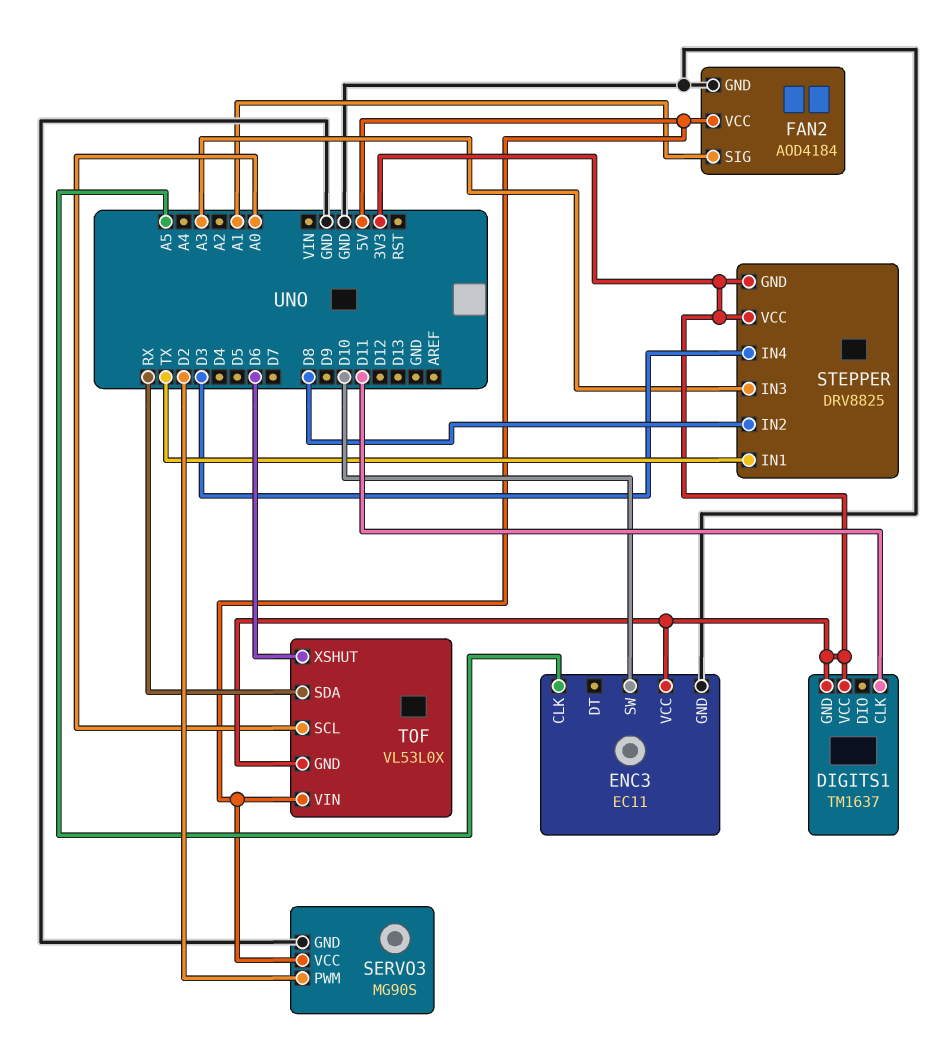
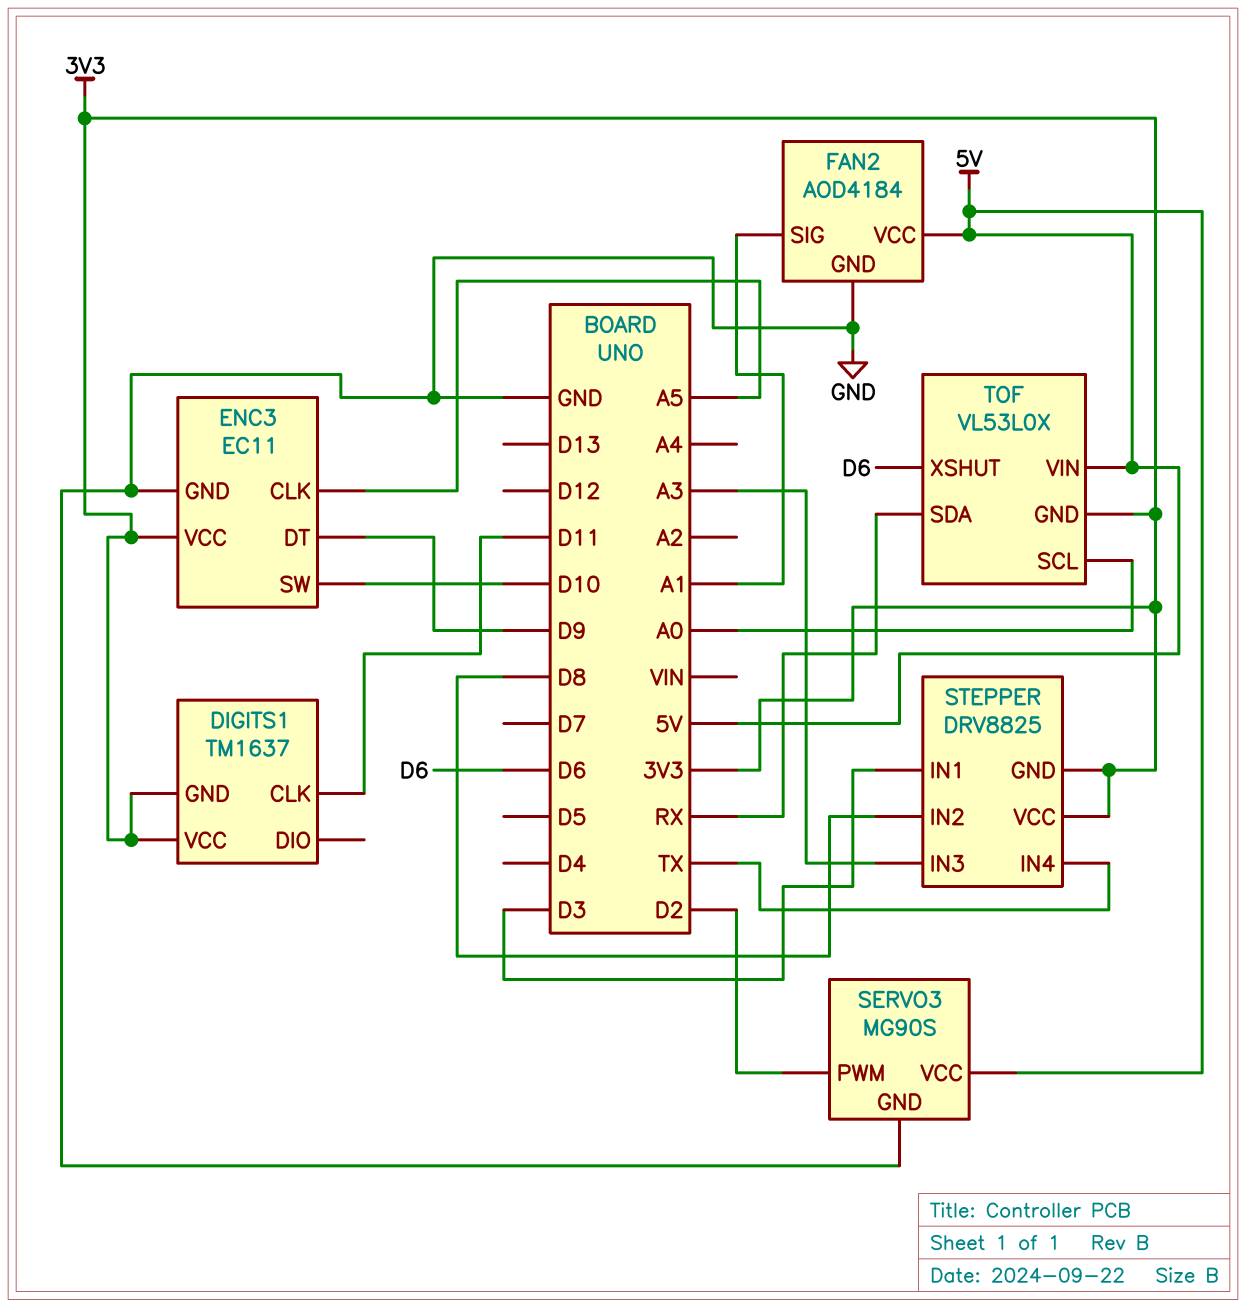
ENC3 pin DT: none -> D9
STEPPER pin IN1: TX -> D3
STEPPER pin IN4: D3 -> TX

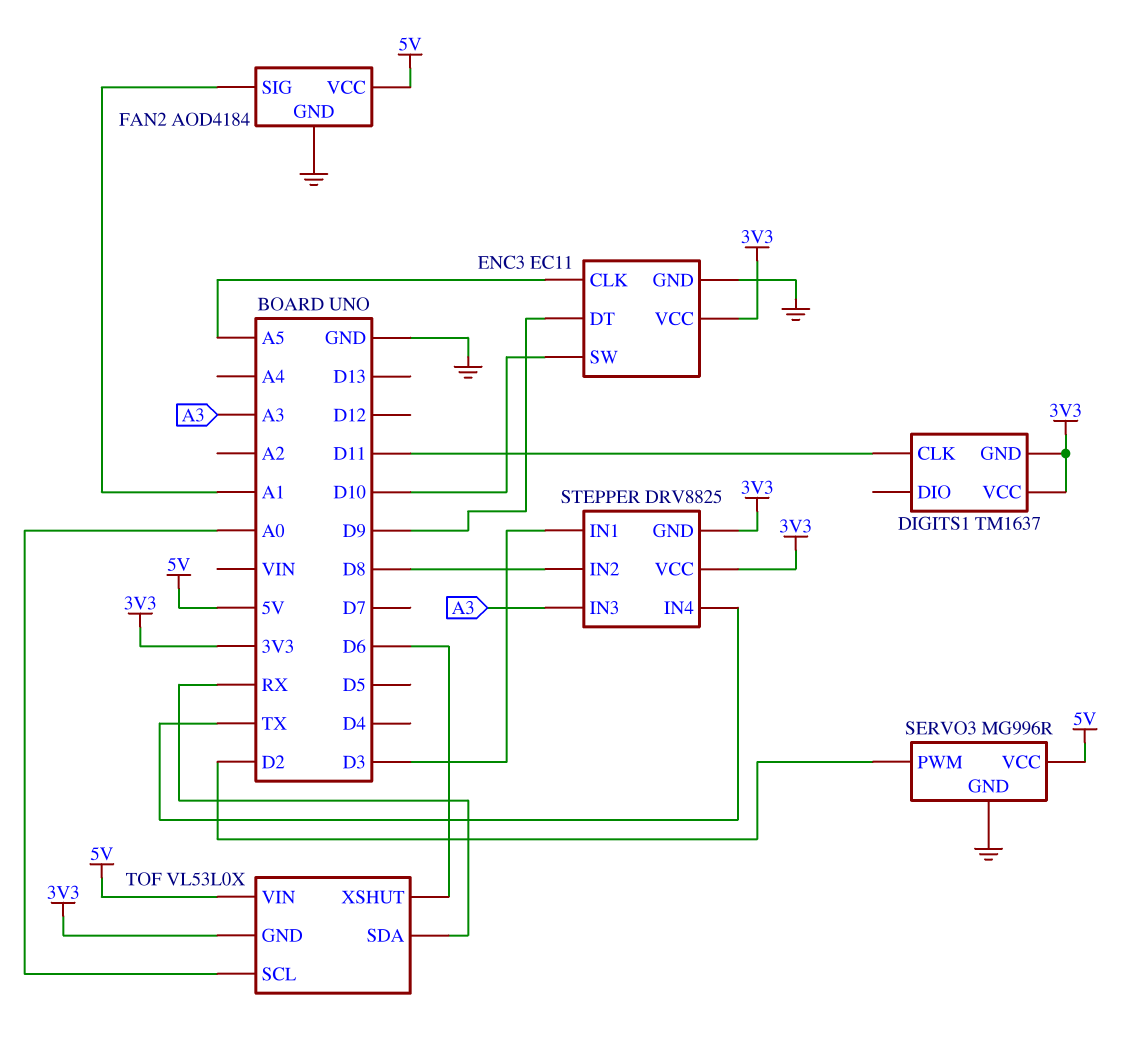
SERVO3: MG90S -> MG996R

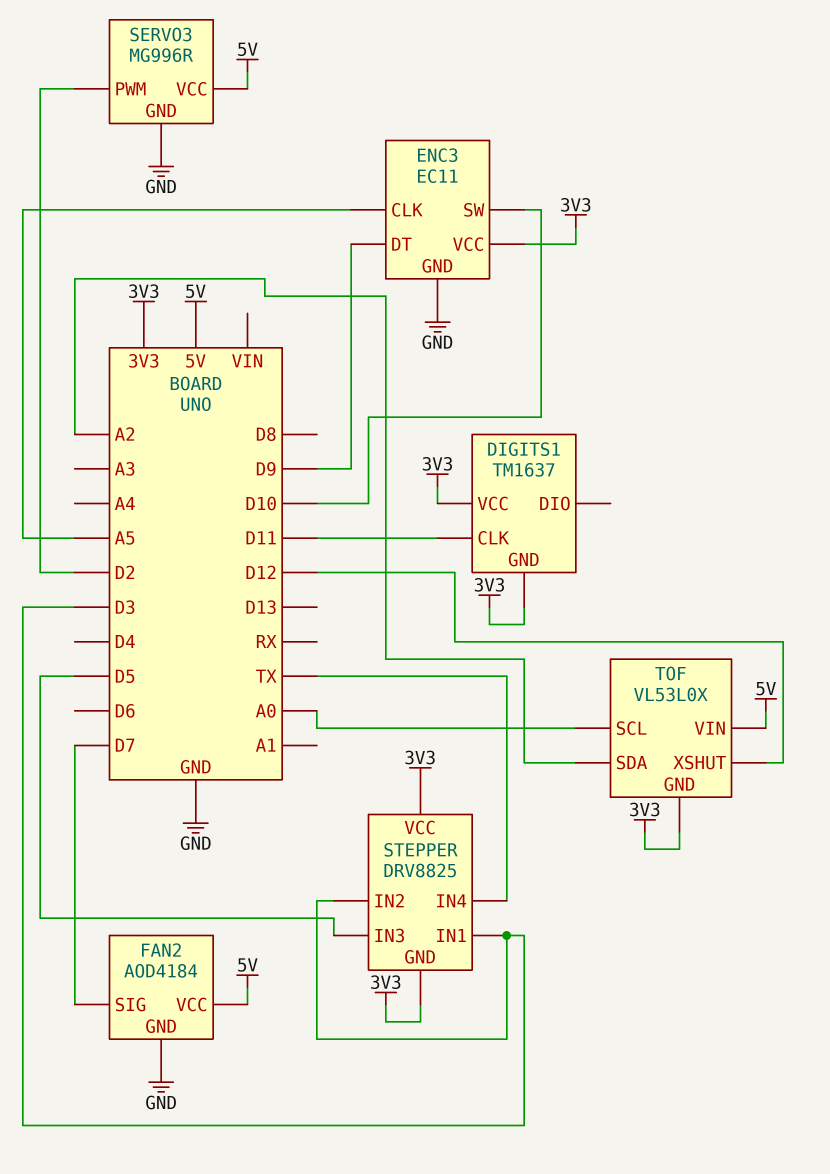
FAN2 pin SIG: A1 -> D7
STEPPER pin IN2: D8 -> D3
STEPPER pin IN3: A3 -> D5
TOF pin SDA: RX -> A2
TOF pin XSHUT: D6 -> D12

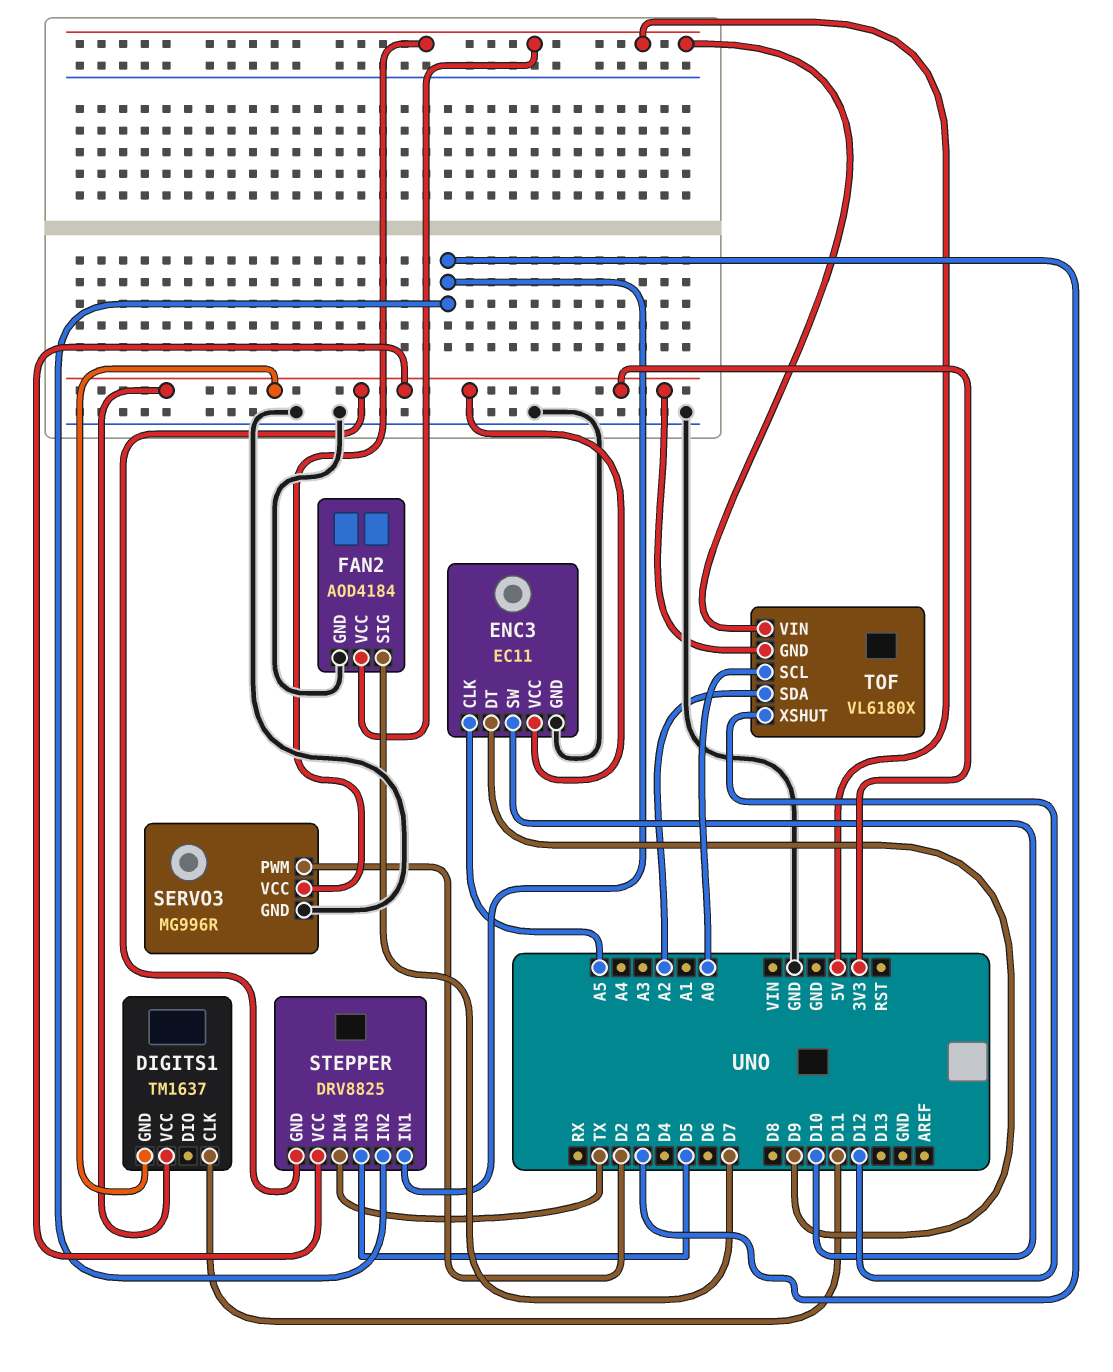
TOF: VL53L0X -> VL6180X

